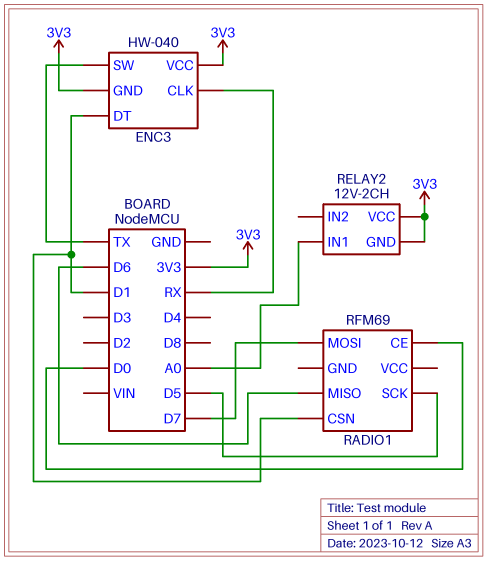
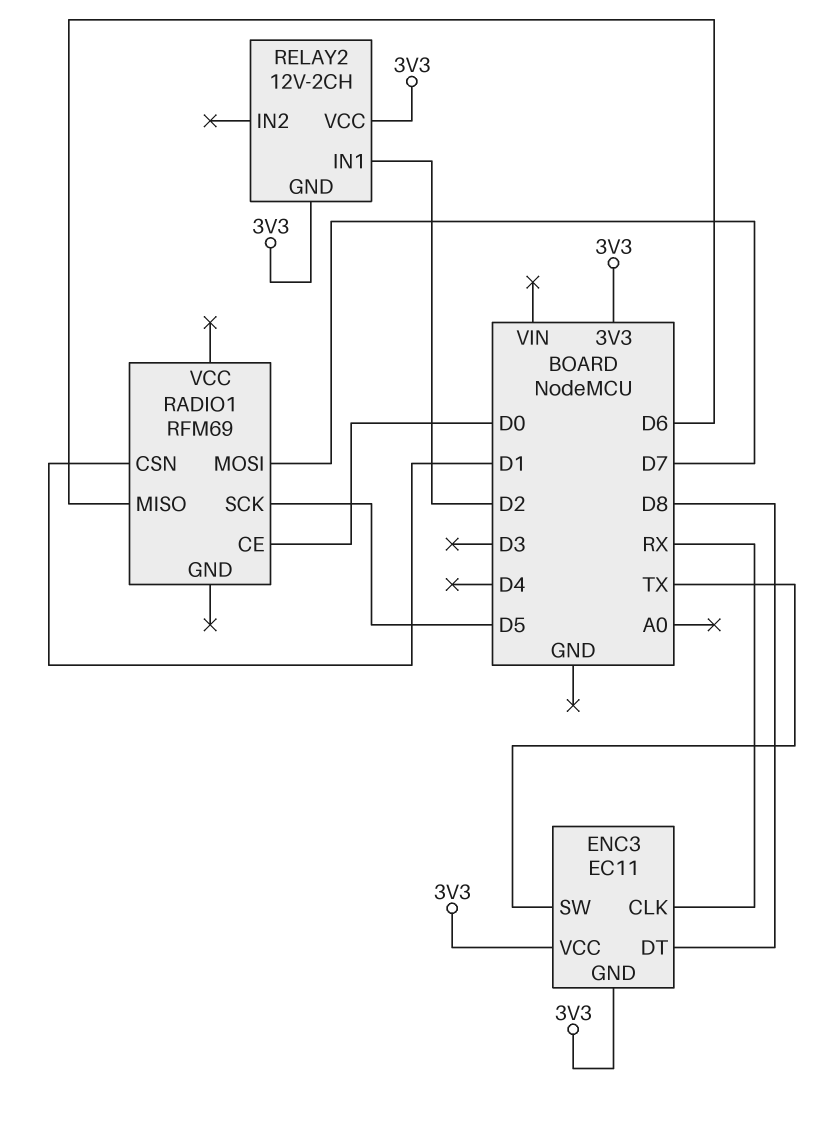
ENC3: HW-040 -> EC11
ENC3 pin DT: D1 -> D8
RELAY2 pin IN1: A0 -> D2

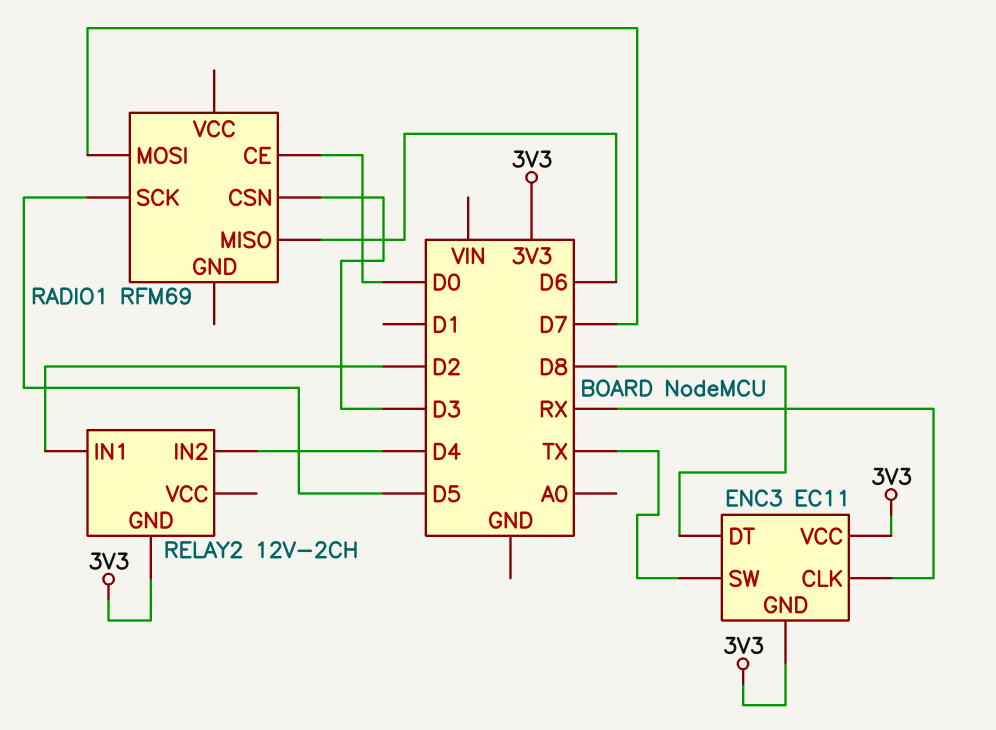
RADIO1 pin CSN: D1 -> D3
RELAY2 pin IN2: none -> D4
RELAY2 pin VCC: 3V3 -> none

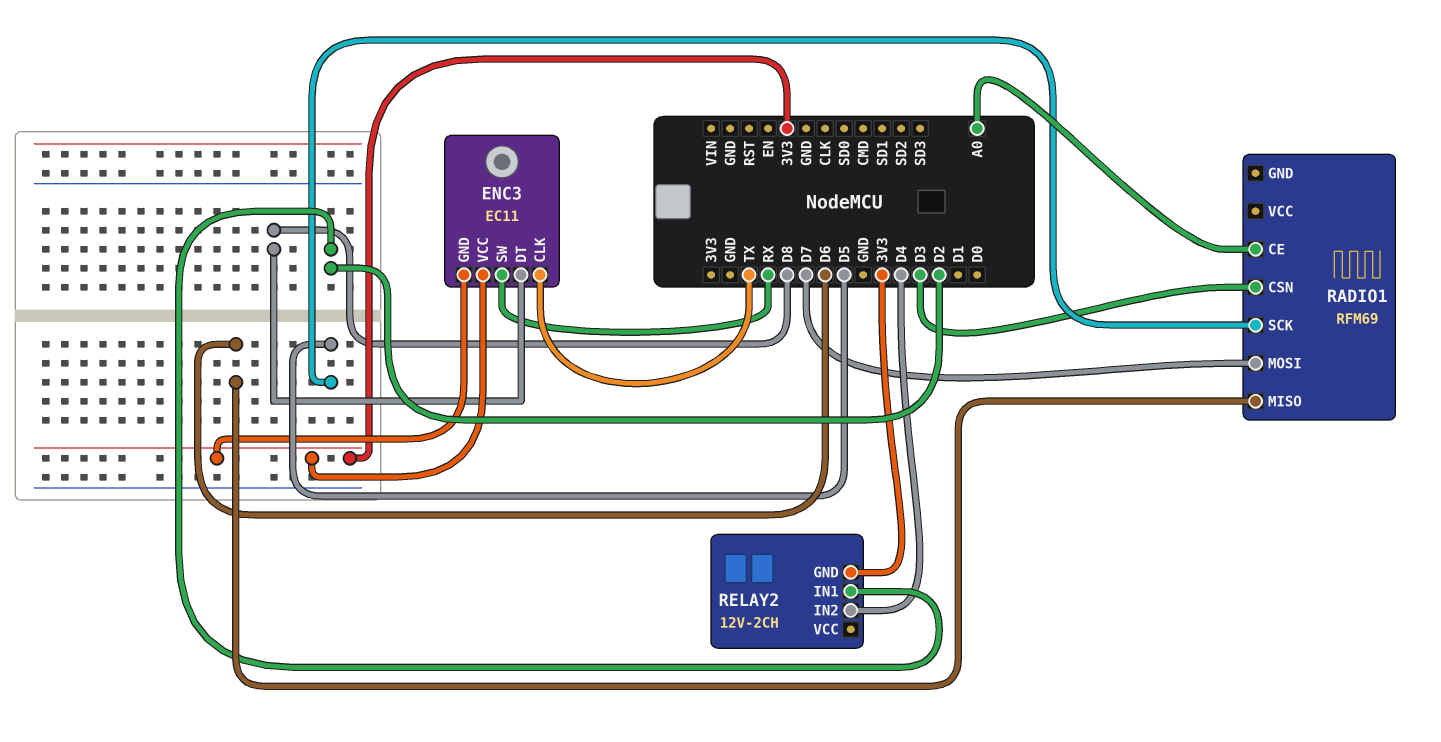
ENC3 pin CLK: RX -> TX
ENC3 pin SW: TX -> RX
RADIO1 pin CE: D0 -> A0

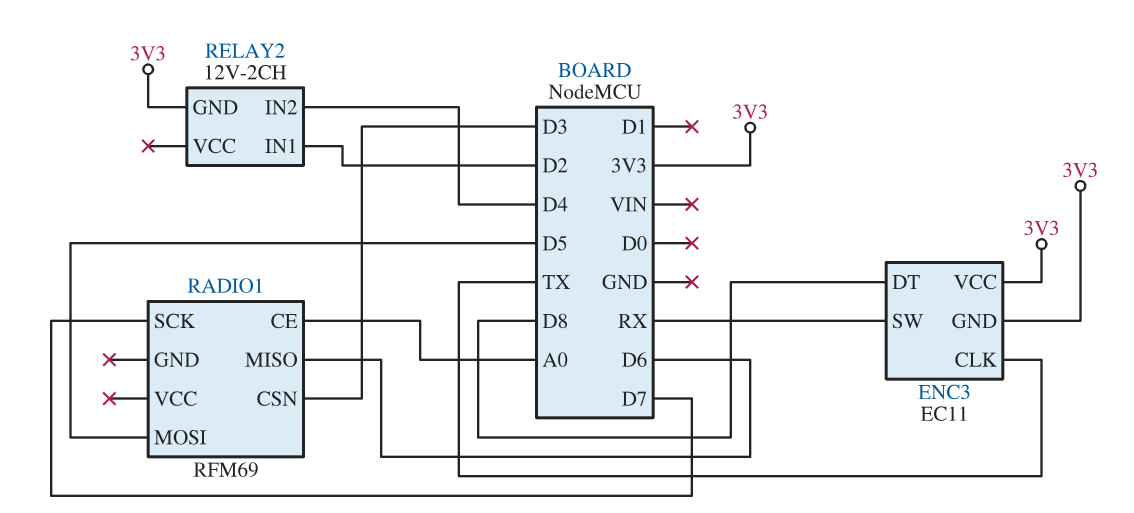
RADIO1 pin MOSI: D7 -> D5
RADIO1 pin SCK: D5 -> D7

